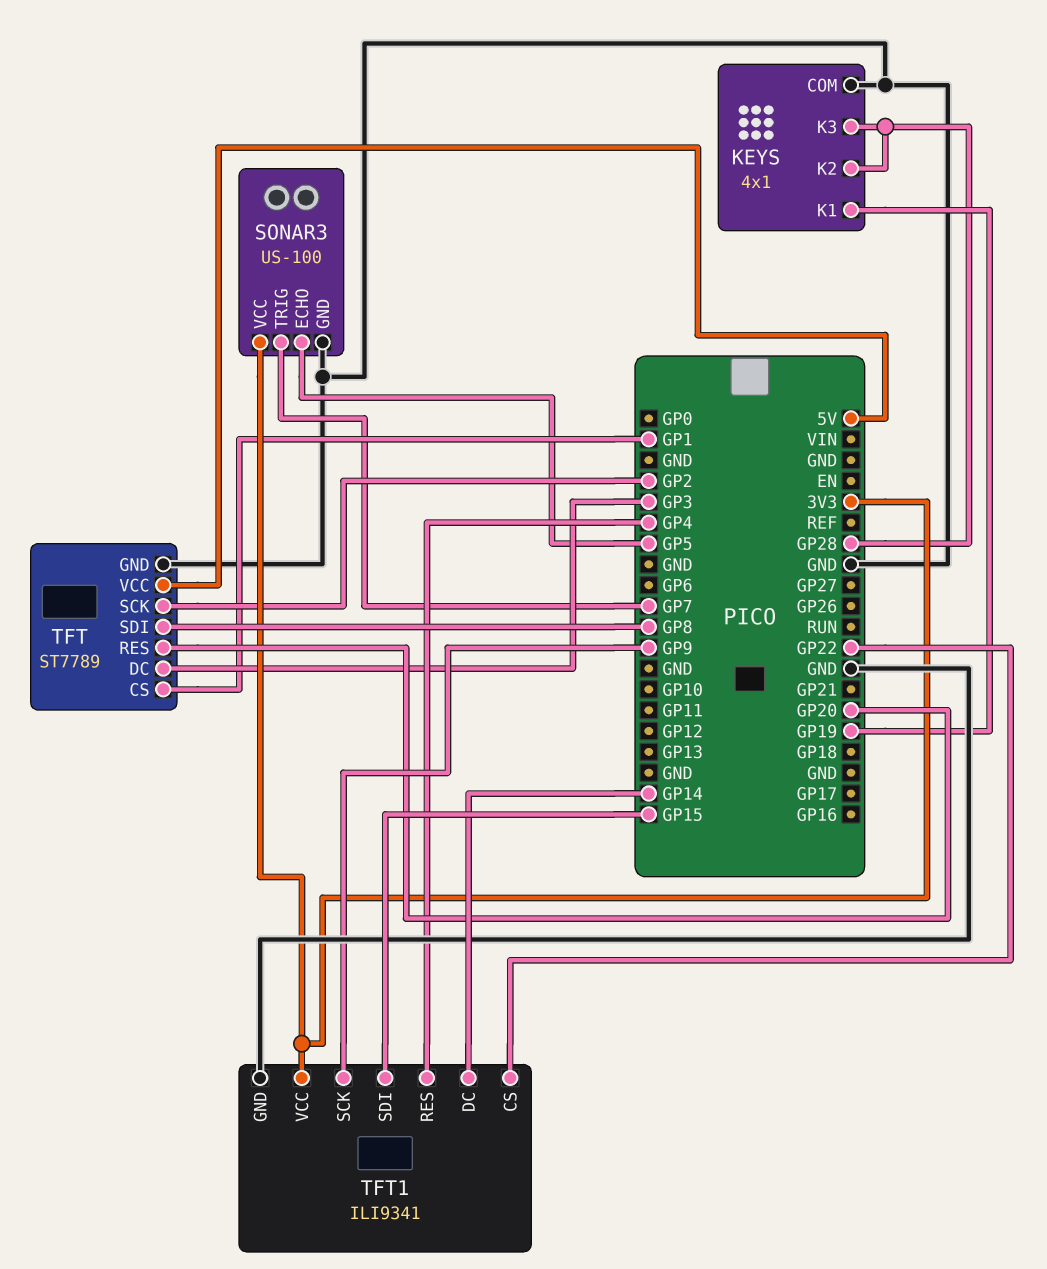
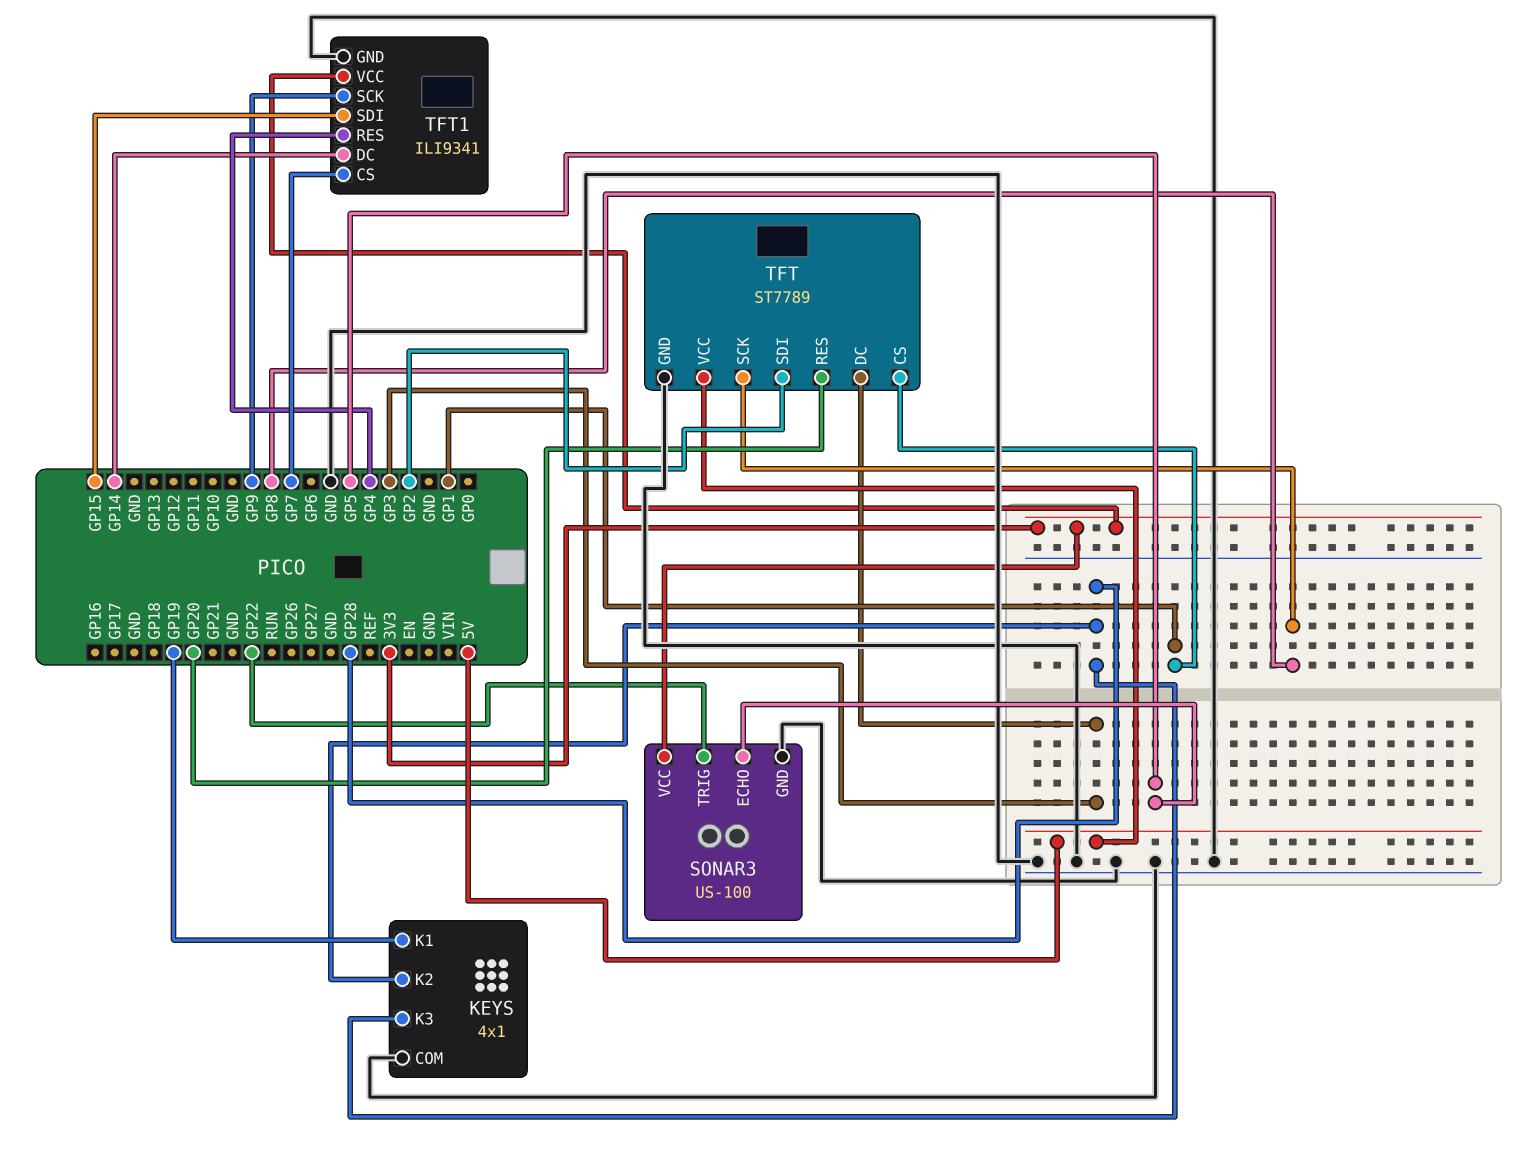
SONAR3 pin TRIG: GP7 -> GP22
TFT pin SCK: GP2 -> GP8
TFT pin SDI: GP8 -> GP2
TFT1 pin CS: GP22 -> GP7

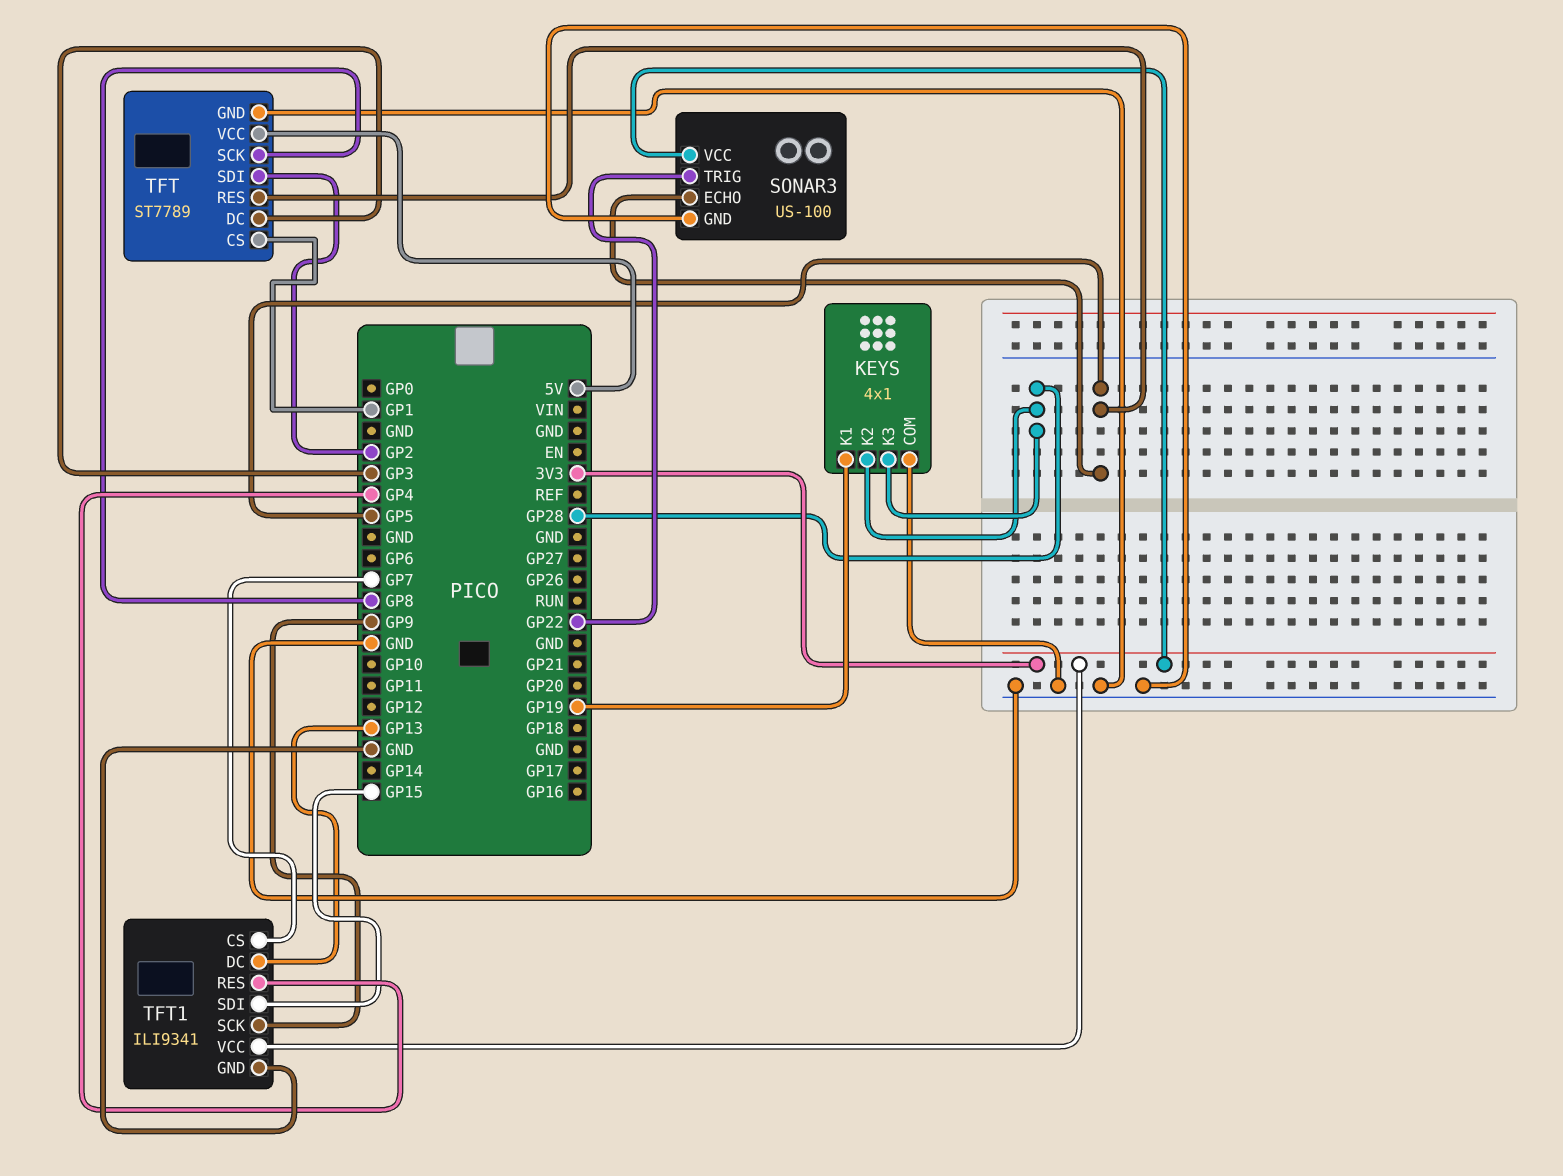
TFT pin RES: GP20 -> GP5
TFT1 pin DC: GP14 -> GP13

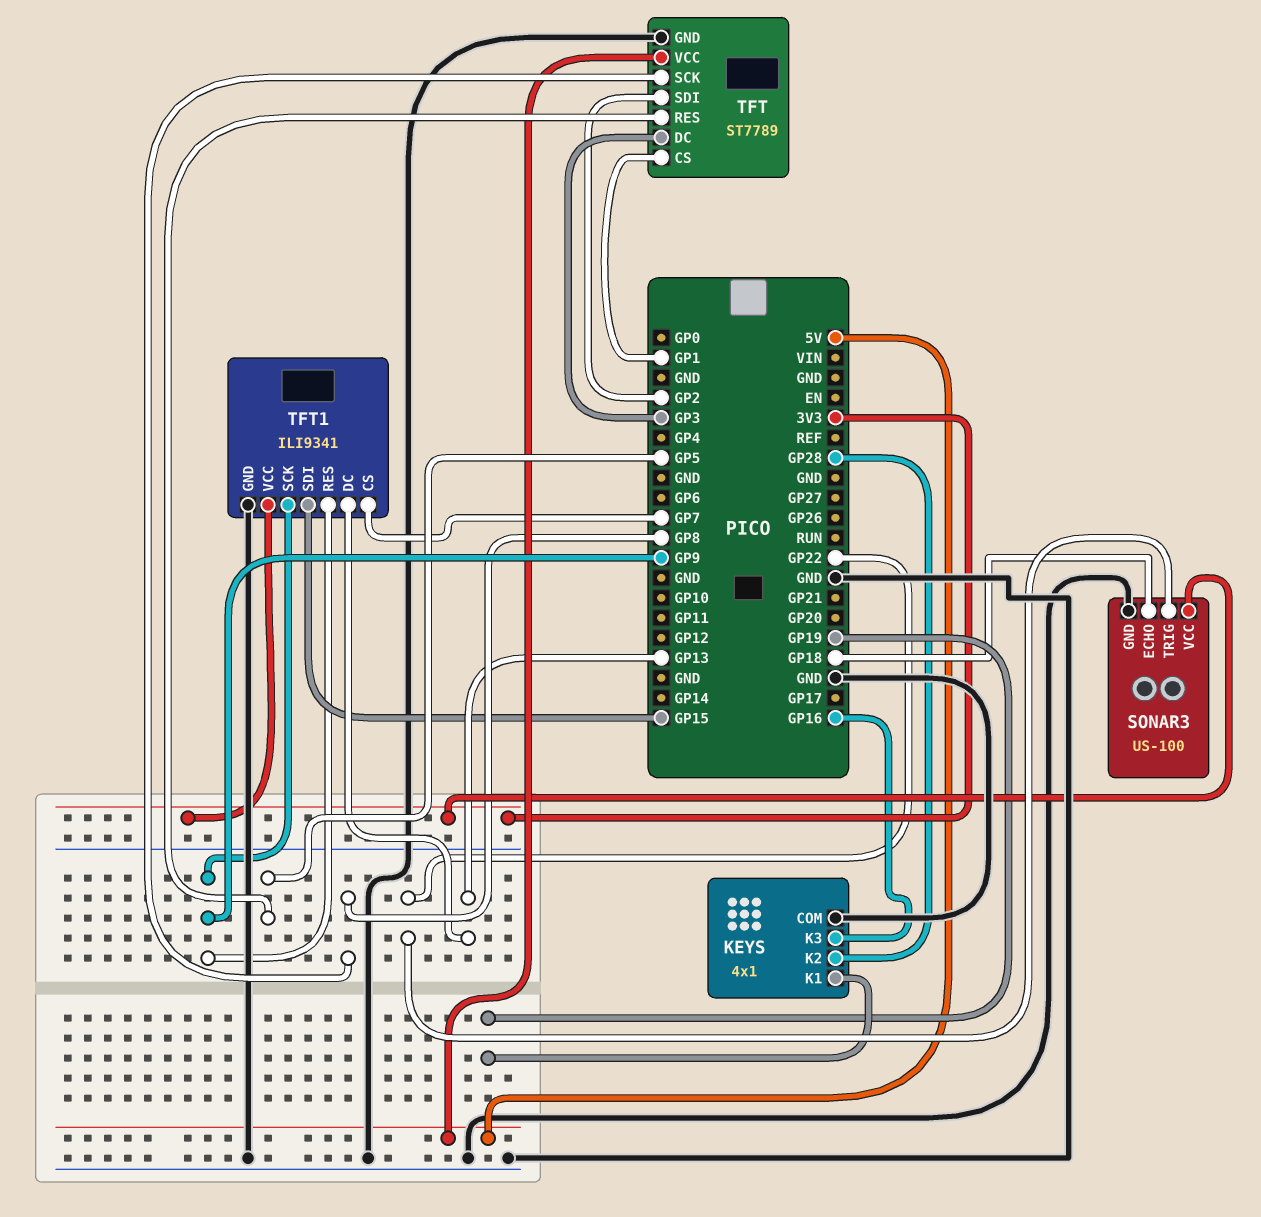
KEYS pin K3: GP28 -> GP16
SONAR3 pin ECHO: GP5 -> GP18
TFT1 pin RES: GP4 -> GP9

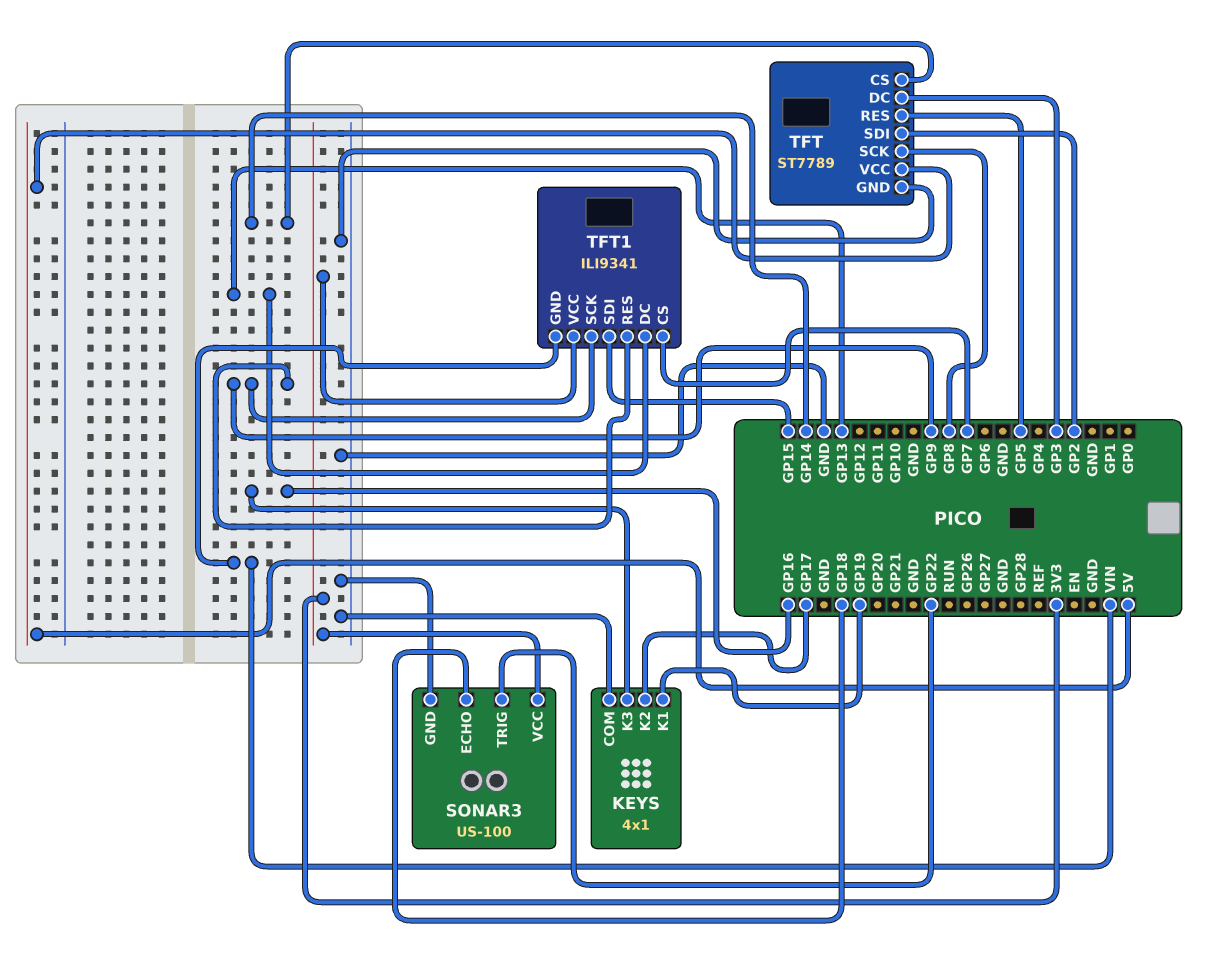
KEYS pin K2: GP28 -> GP17
TFT pin CS: GP1 -> GP14
TFT1 pin GND: GND -> VIN

